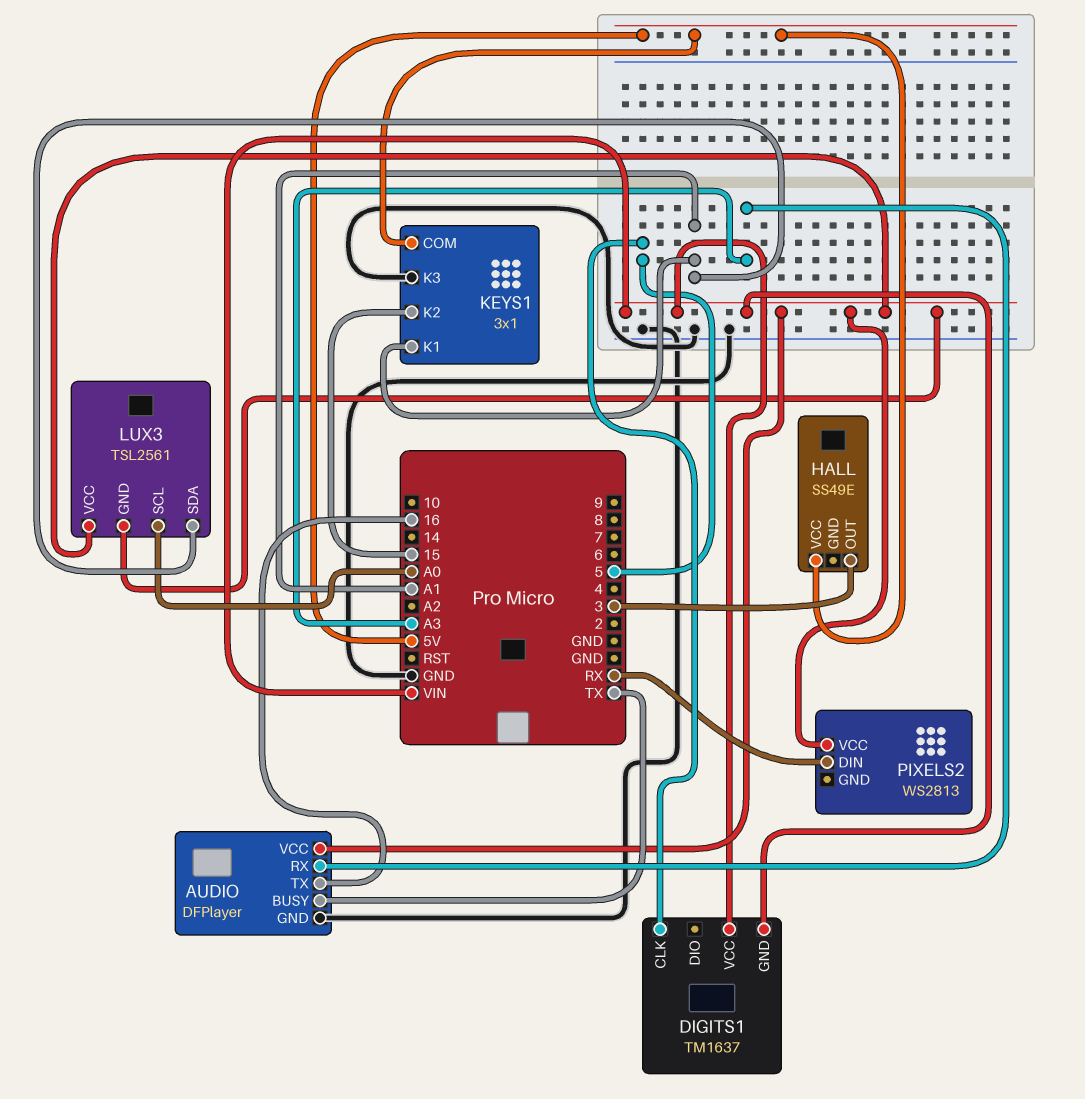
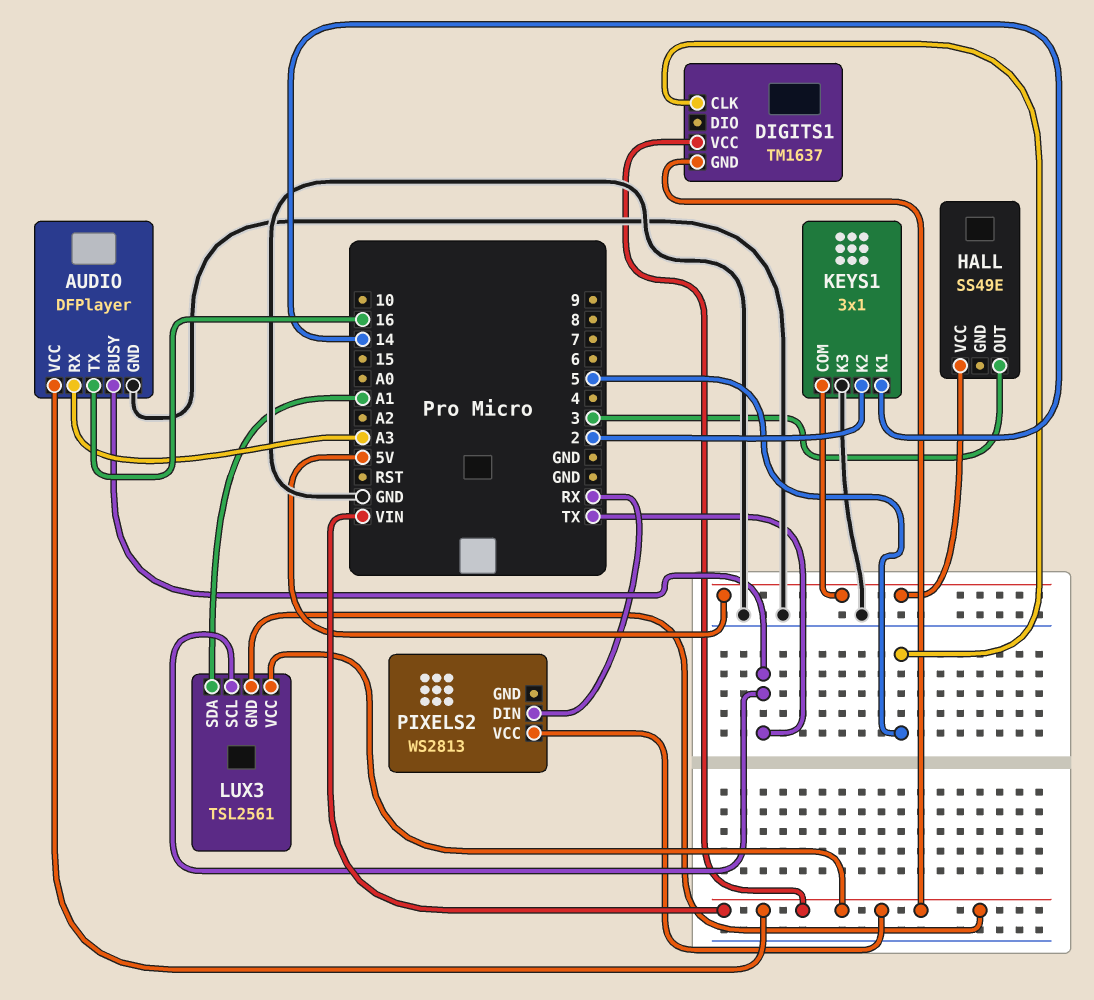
KEYS1 pin K1: A1 -> 14
KEYS1 pin K2: 15 -> 2
LUX3 pin SCL: A0 -> TX

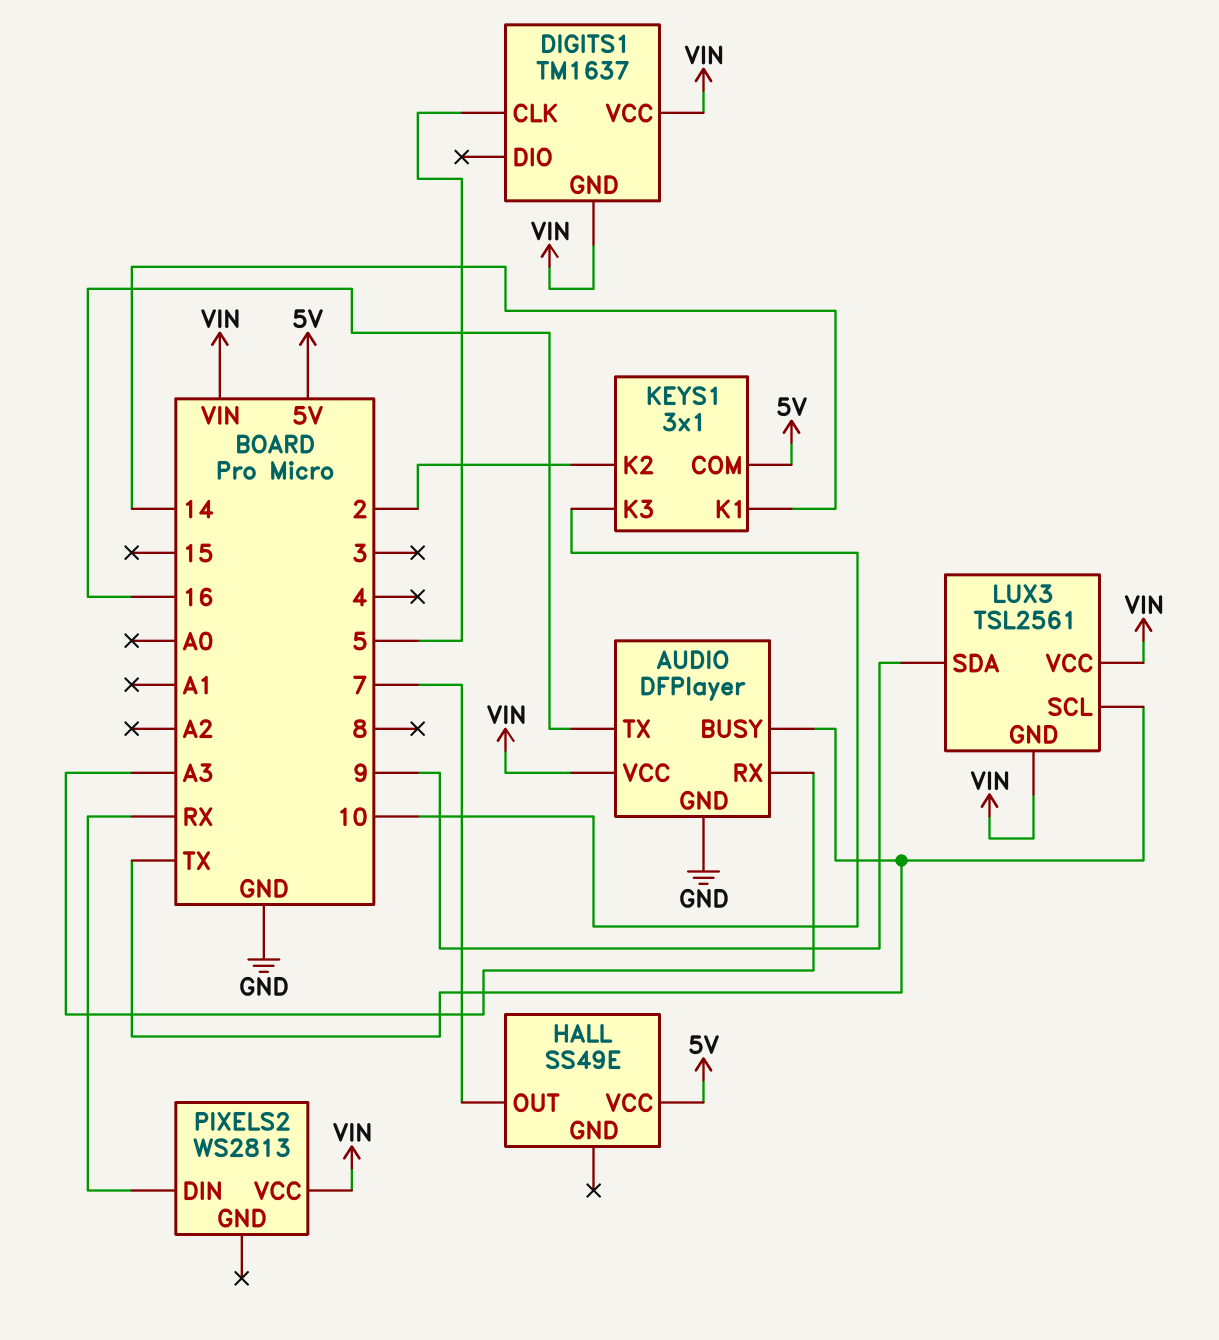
HALL pin OUT: 3 -> 7
KEYS1 pin K3: GND -> 10
LUX3 pin SDA: A1 -> 9

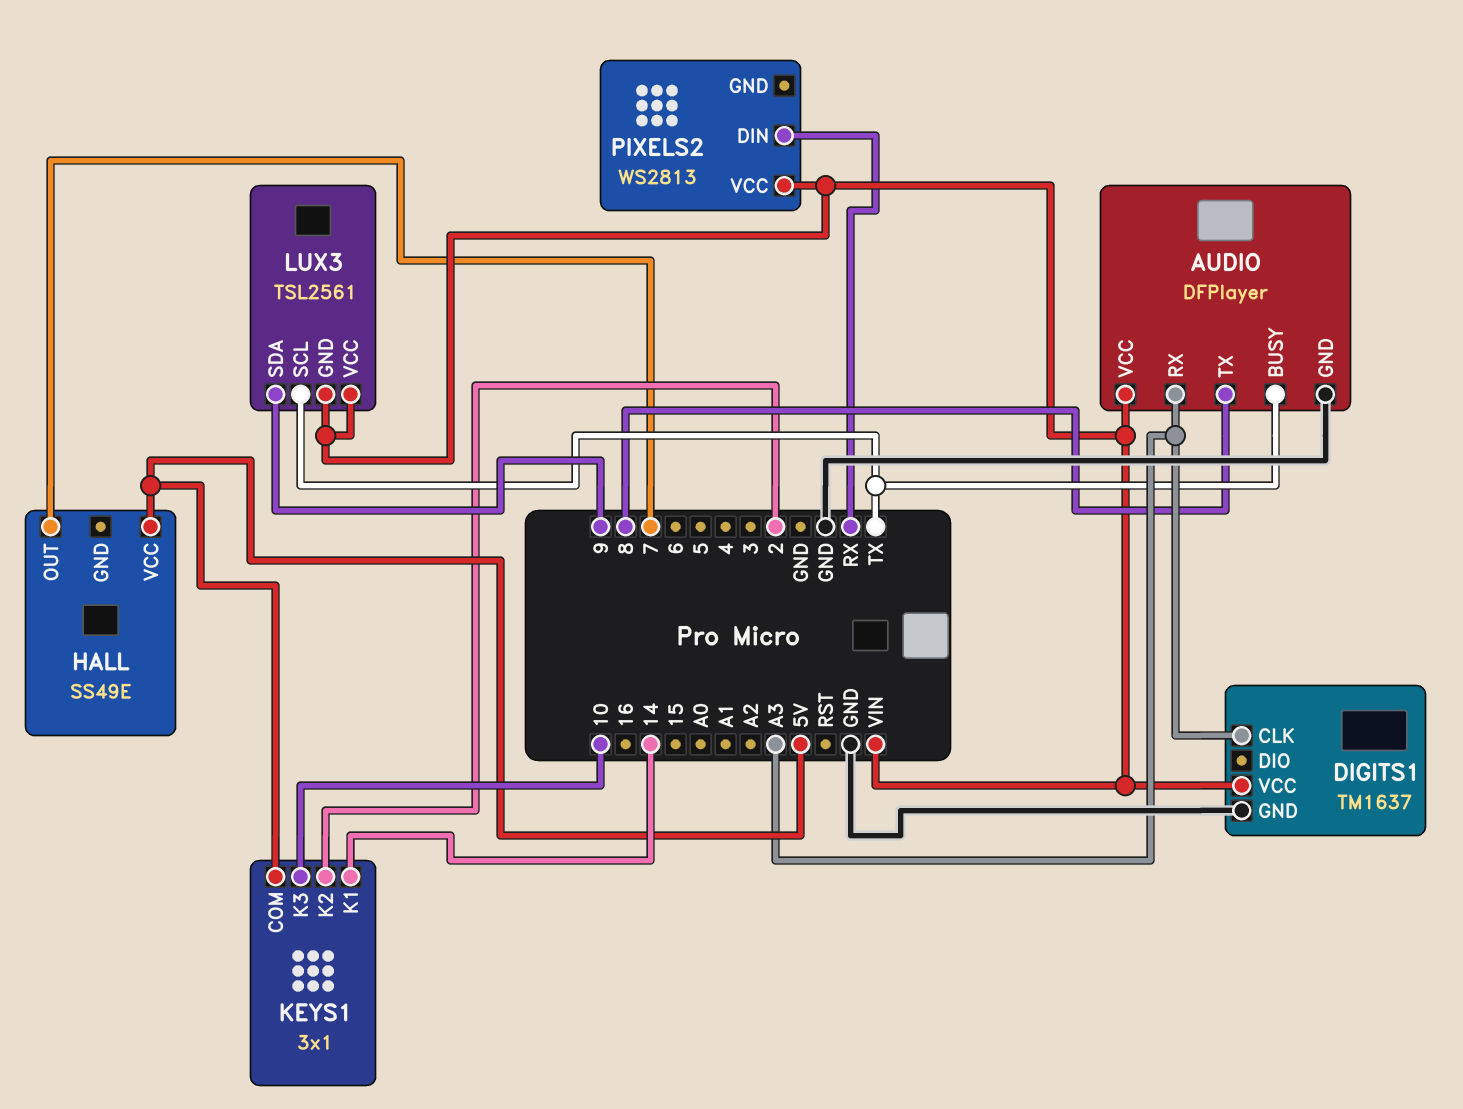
AUDIO pin TX: 16 -> 8
DIGITS1 pin CLK: 5 -> A3
DIGITS1 pin GND: VIN -> GND

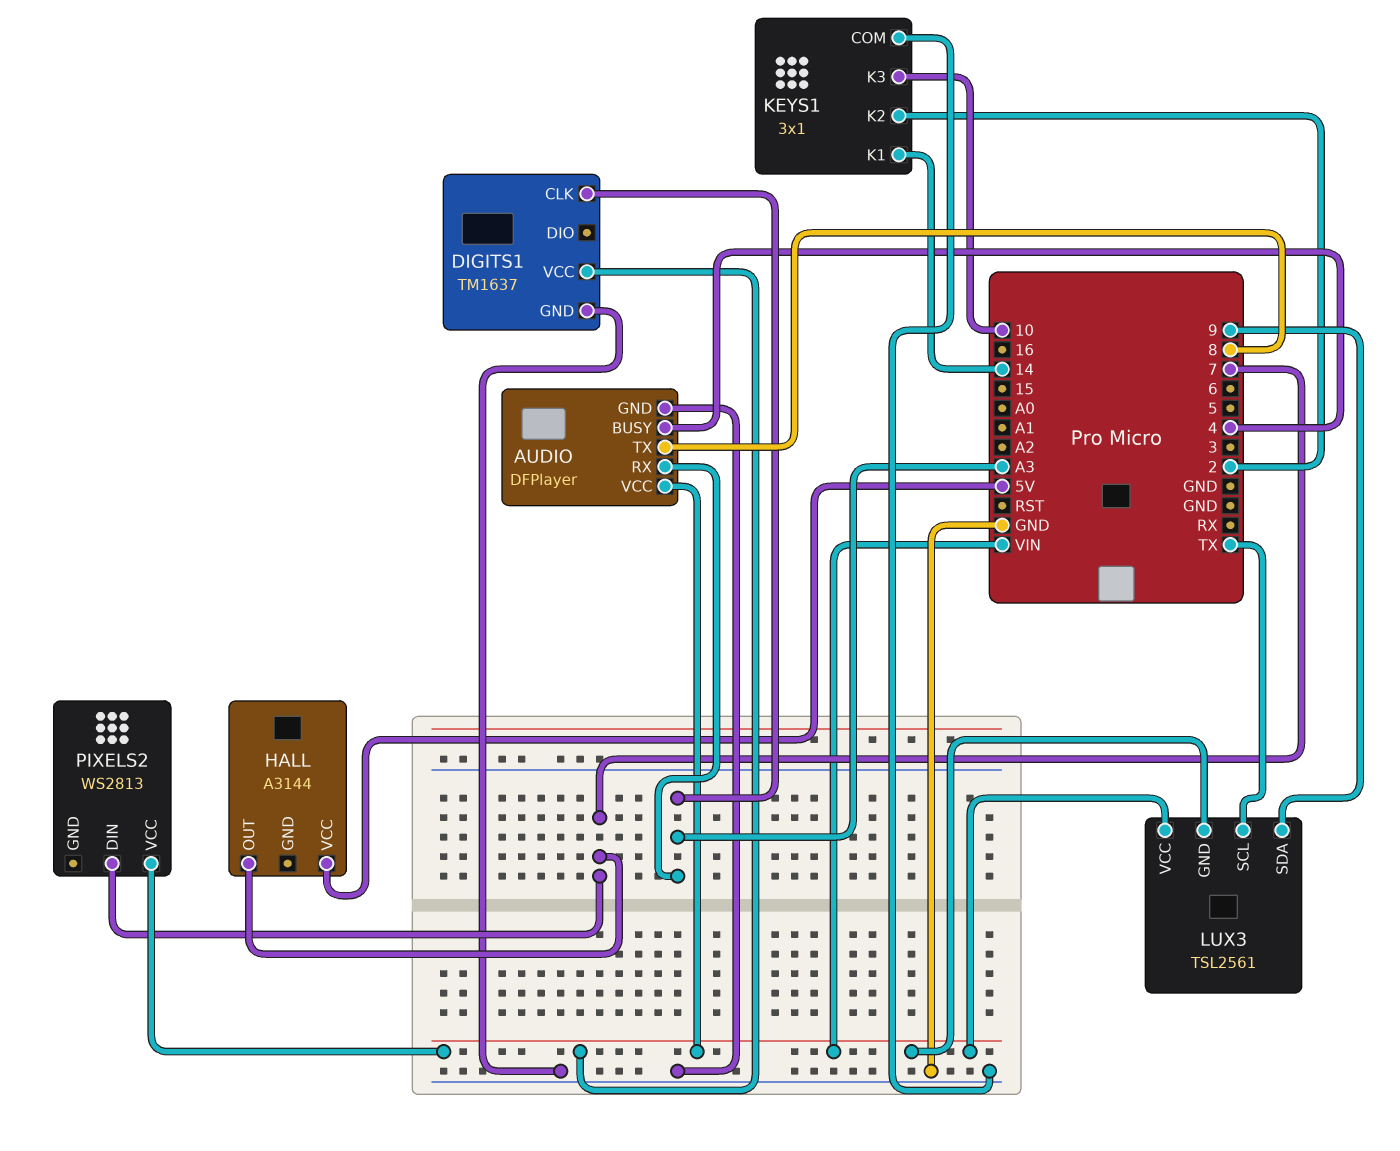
AUDIO pin BUSY: TX -> 4
HALL: SS49E -> A3144
KEYS1 pin COM: 5V -> GND
PIXELS2 pin DIN: RX -> 7

